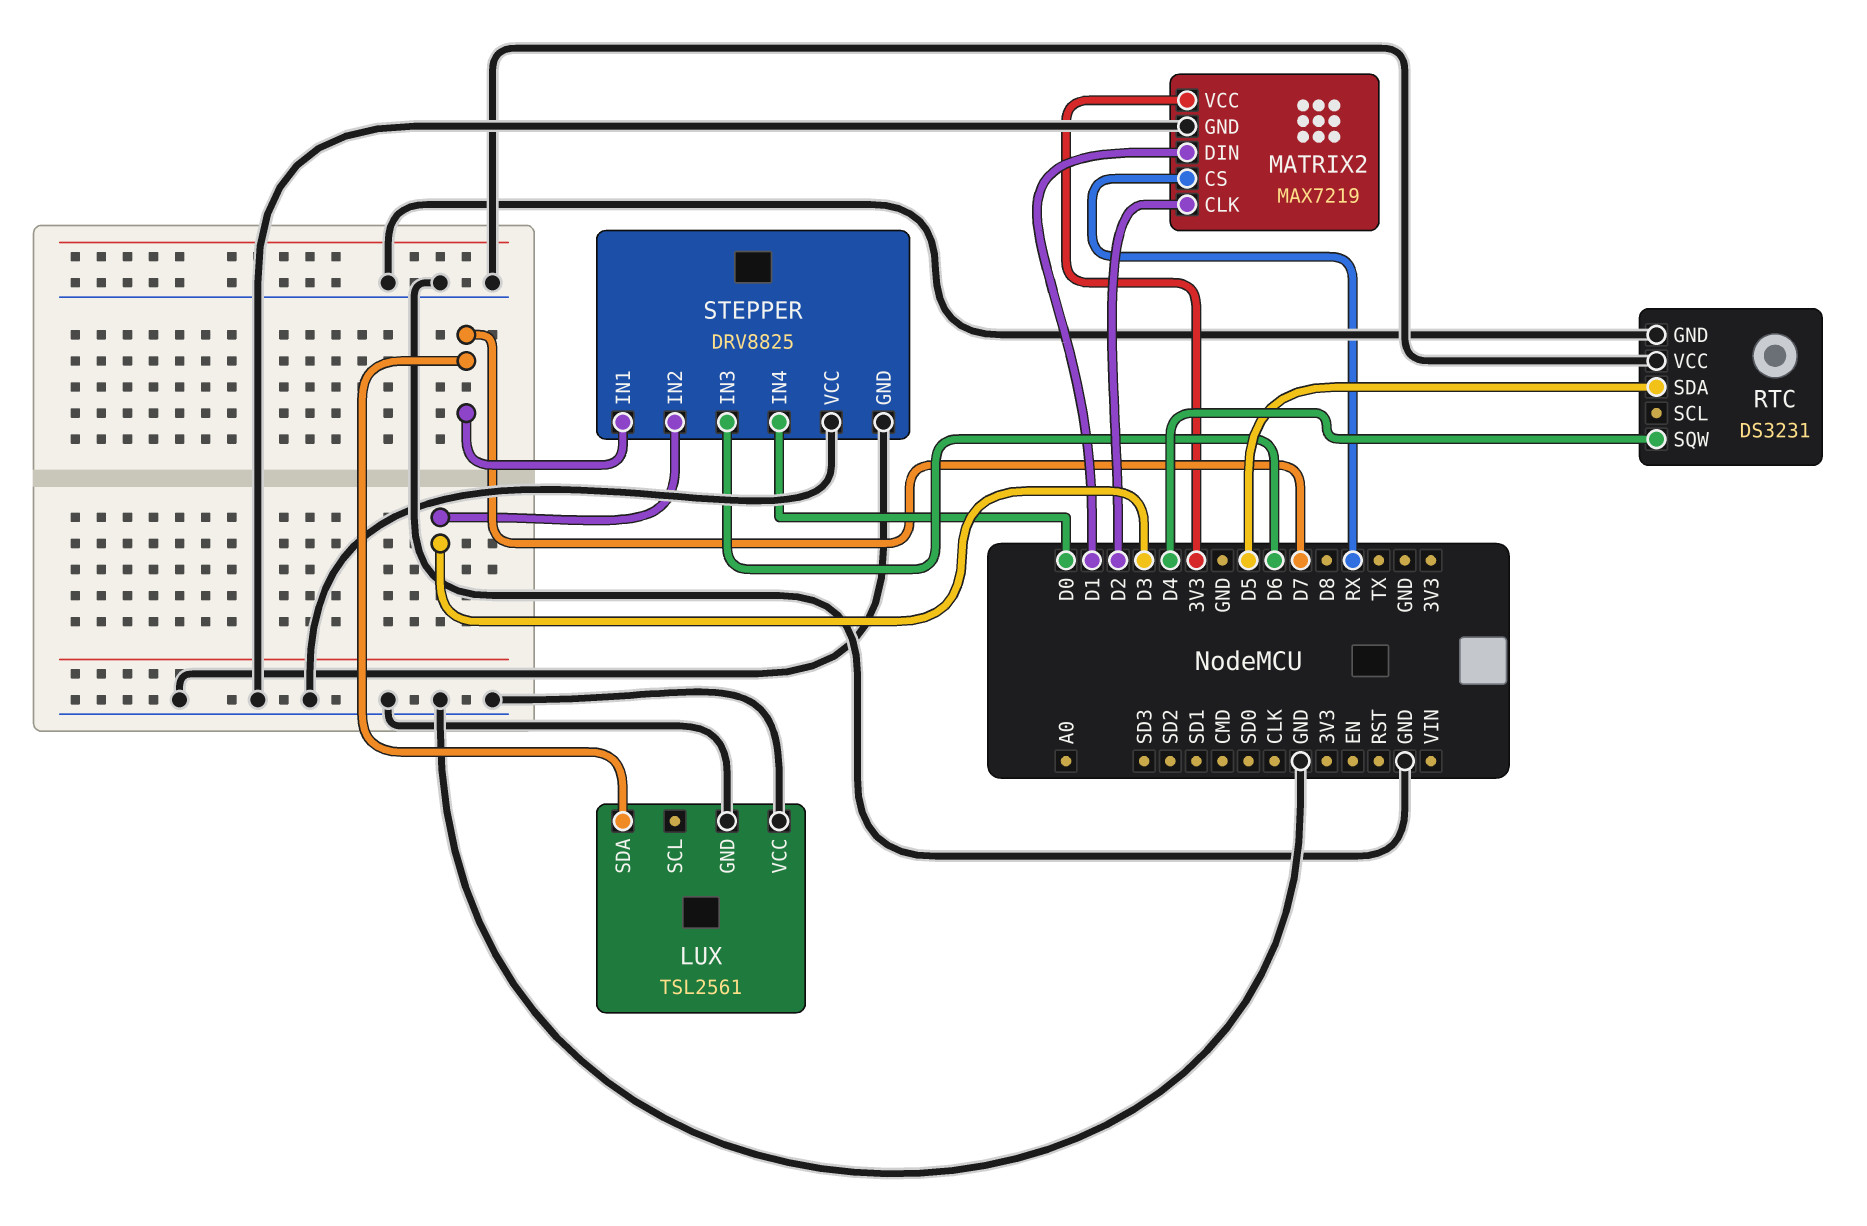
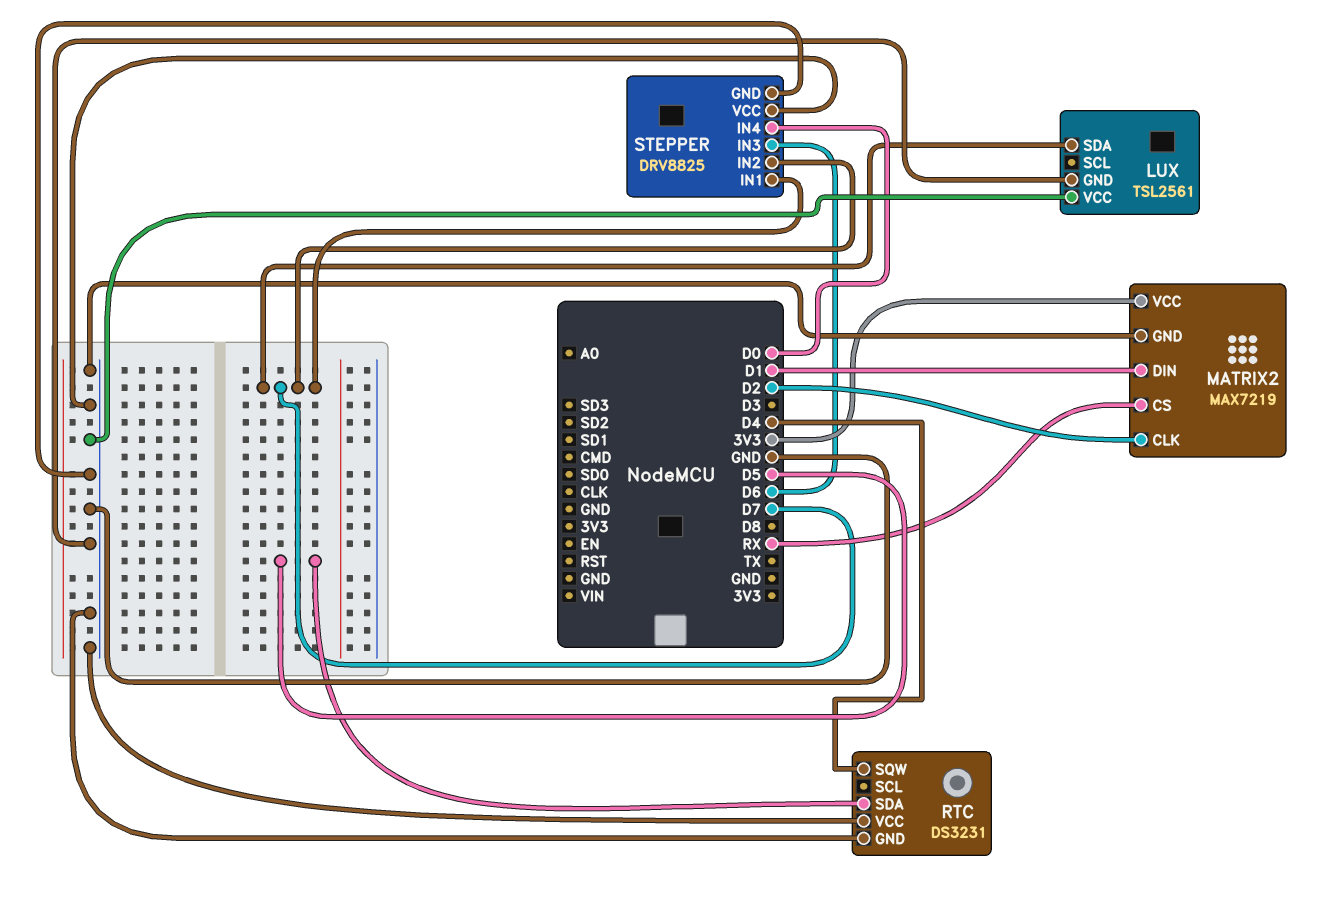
STEPPER pin IN2: D3 -> D7

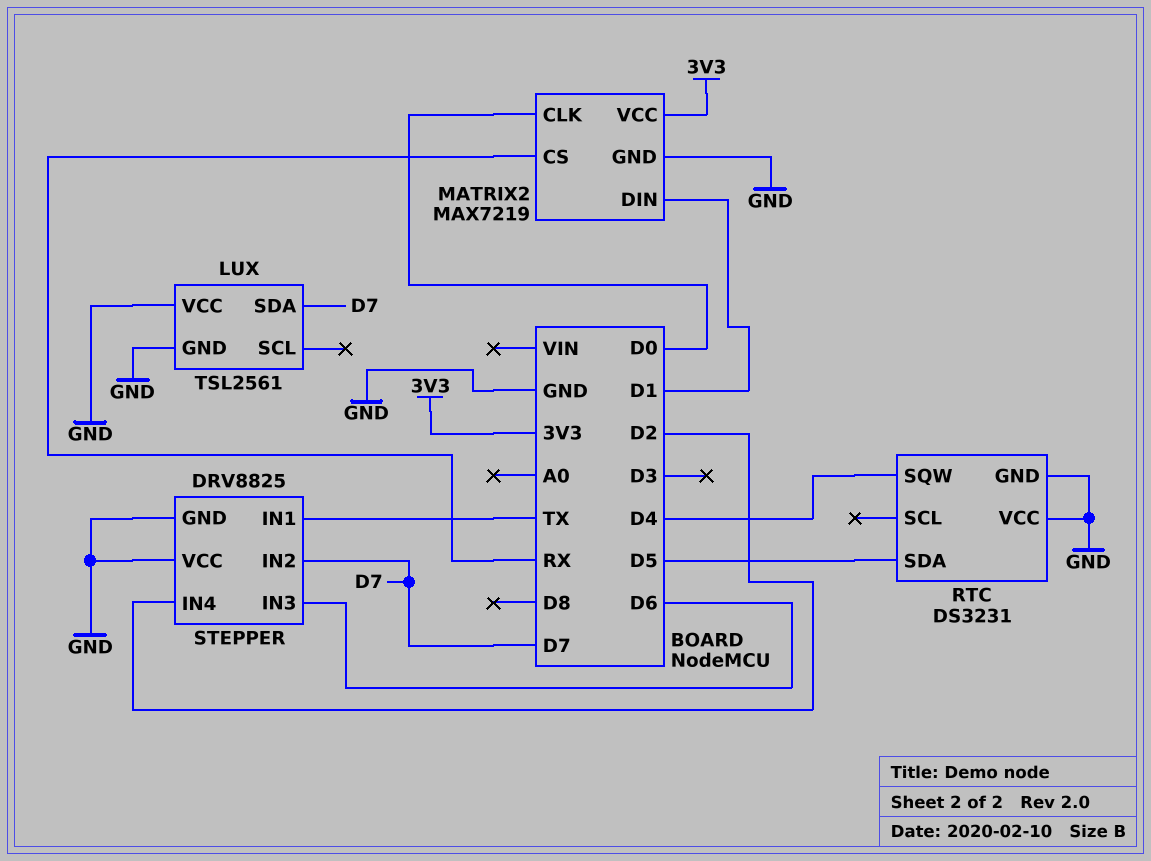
MATRIX2 pin CLK: D2 -> D0
STEPPER pin IN1: D7 -> TX
STEPPER pin IN4: D0 -> D2

